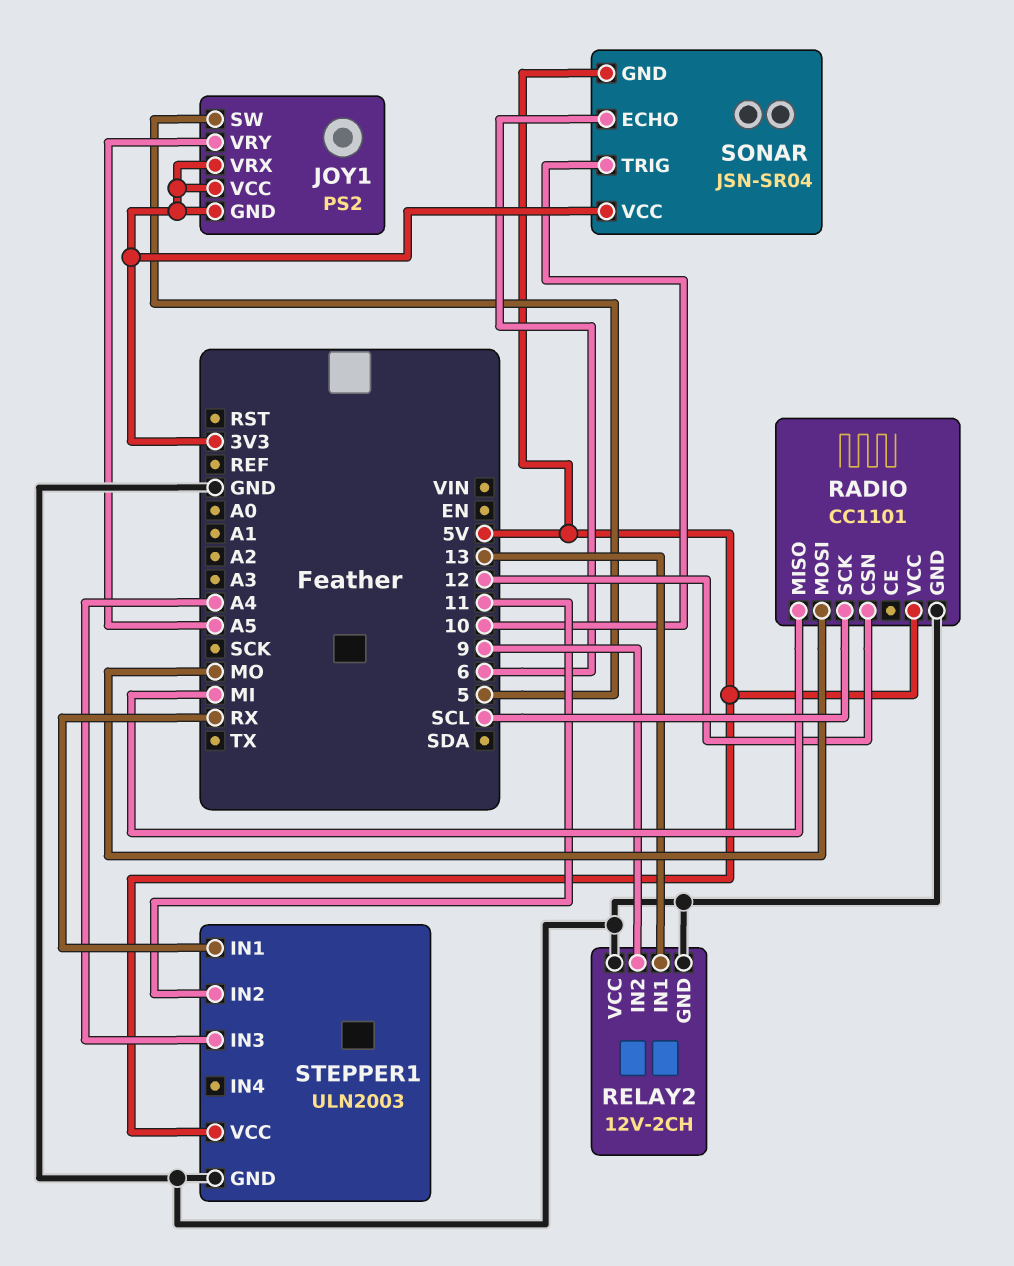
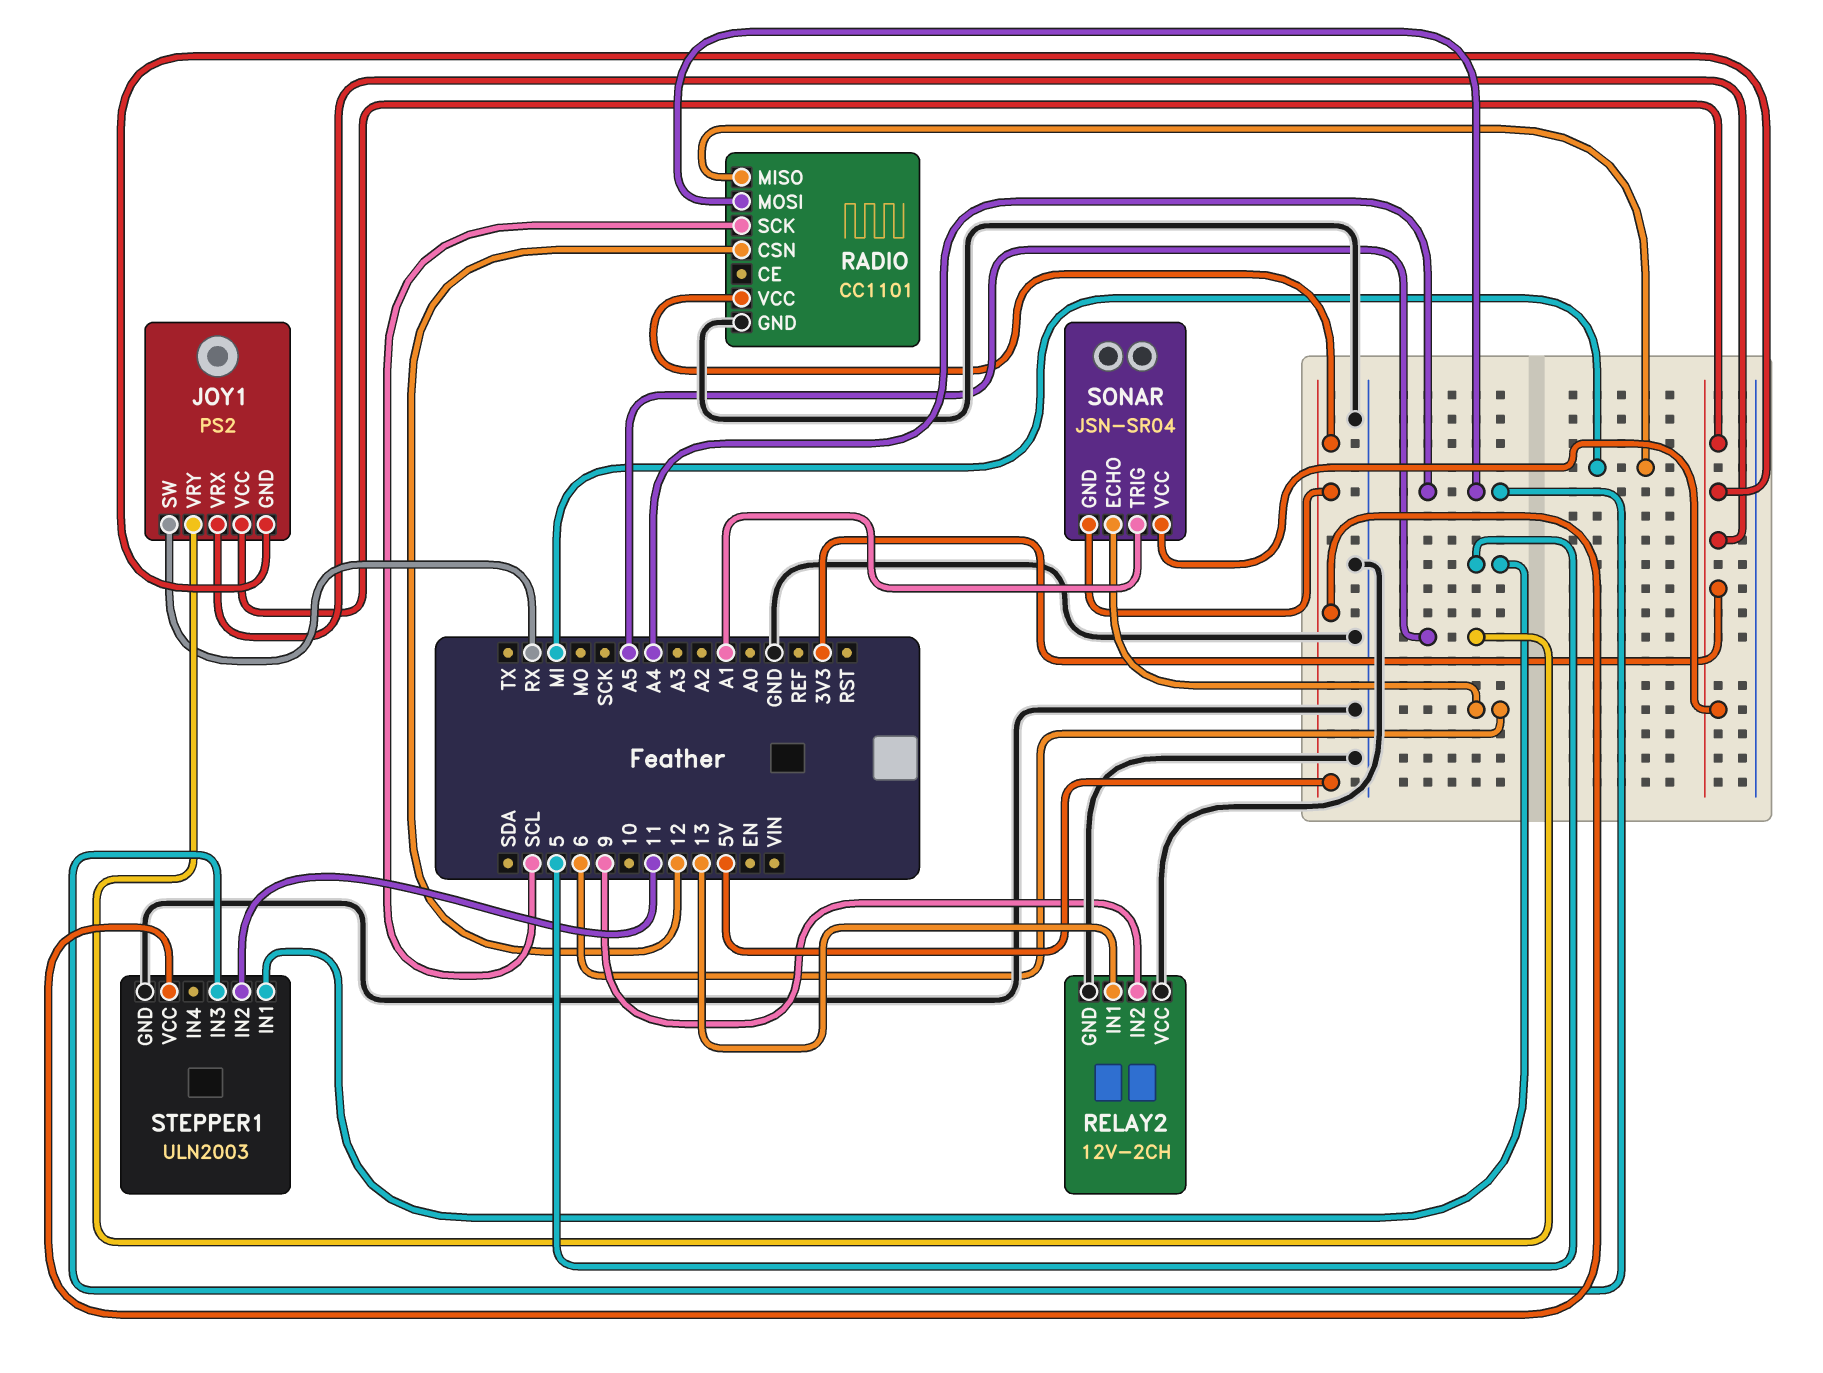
JOY1 pin SW: 5 -> RX
RADIO pin MOSI: MO -> A4
SONAR pin TRIG: 10 -> A1
STEPPER1 pin IN1: RX -> 5

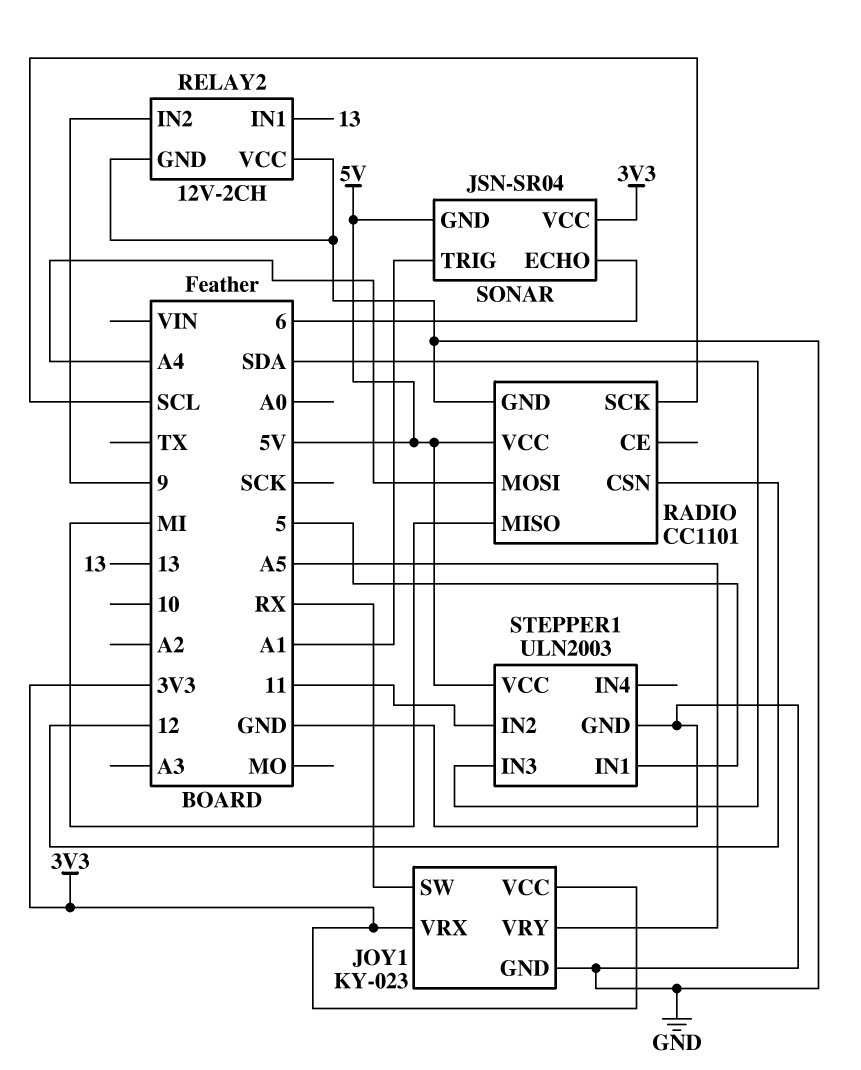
JOY1: PS2 -> KY-023
JOY1 pin GND: 3V3 -> GND
STEPPER1 pin IN3: A4 -> SDA

